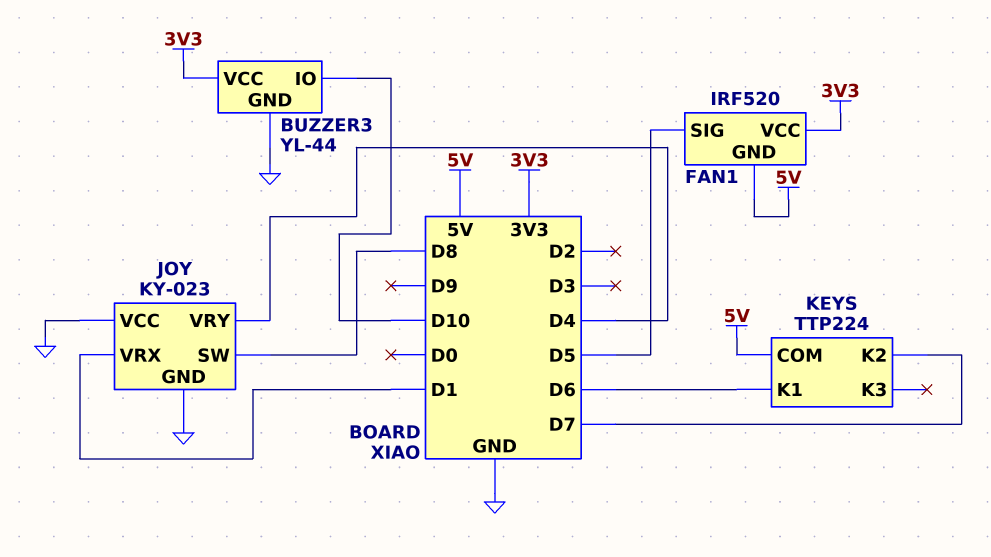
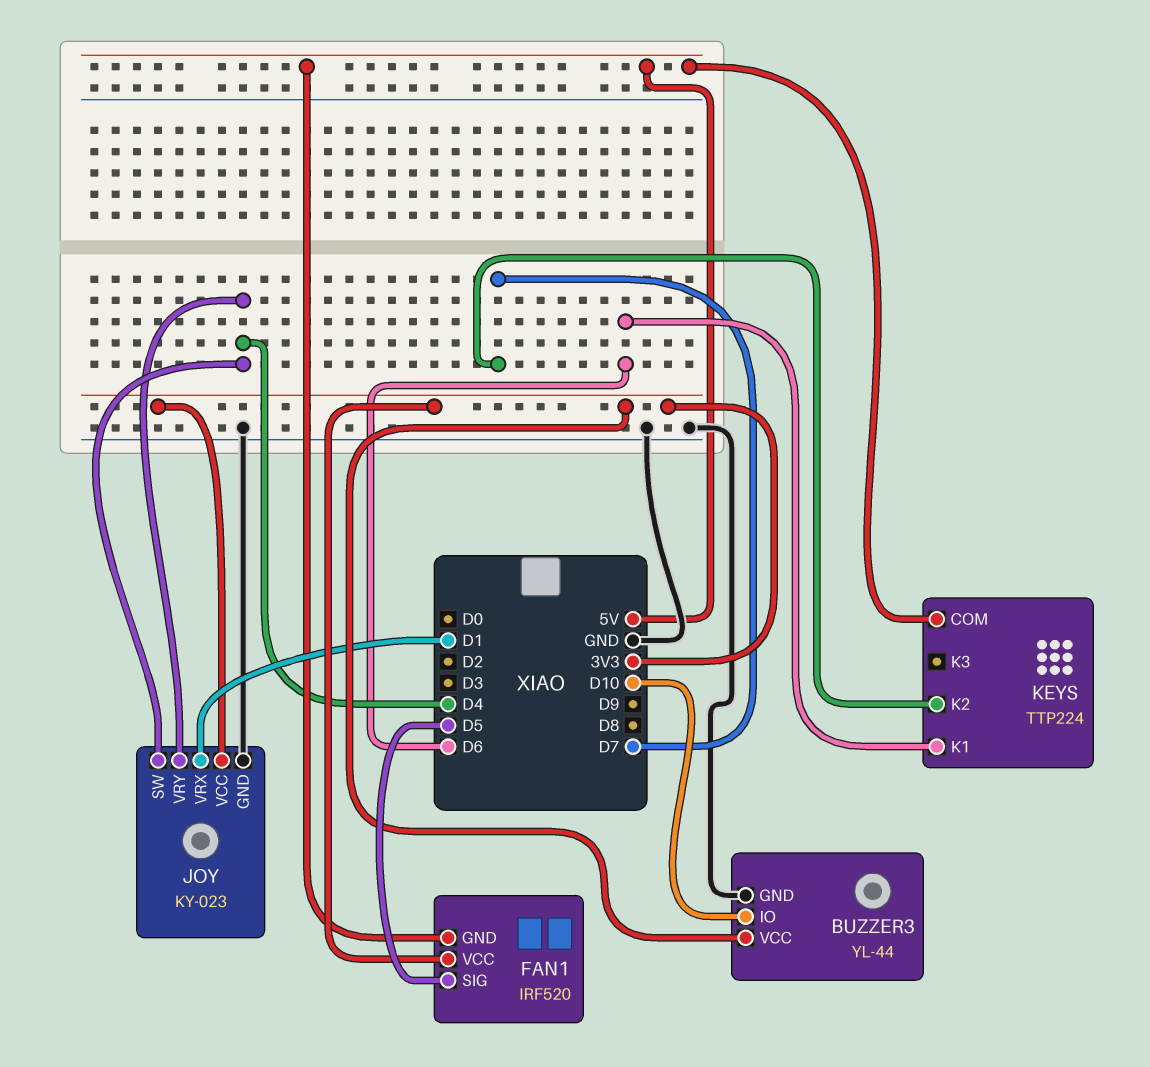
JOY pin SW: D8 -> D4
JOY pin VCC: GND -> 3V3

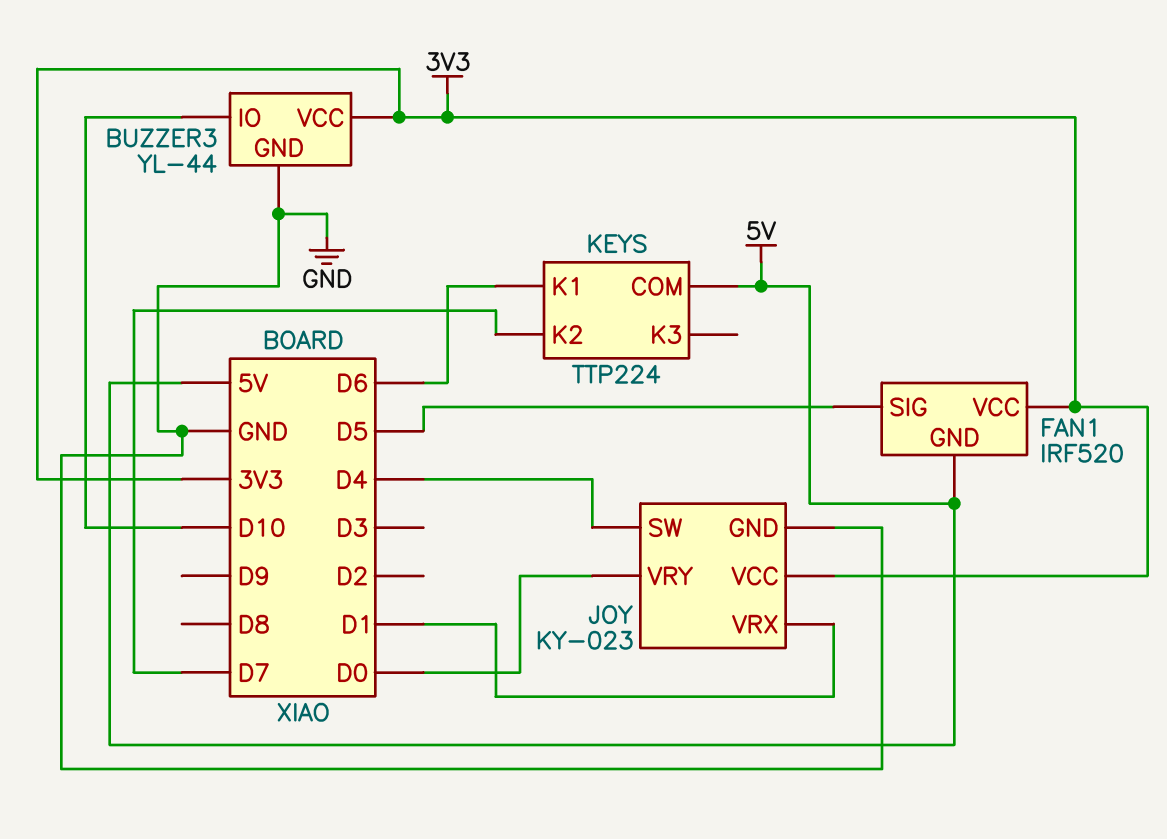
JOY pin VRY: D4 -> D0

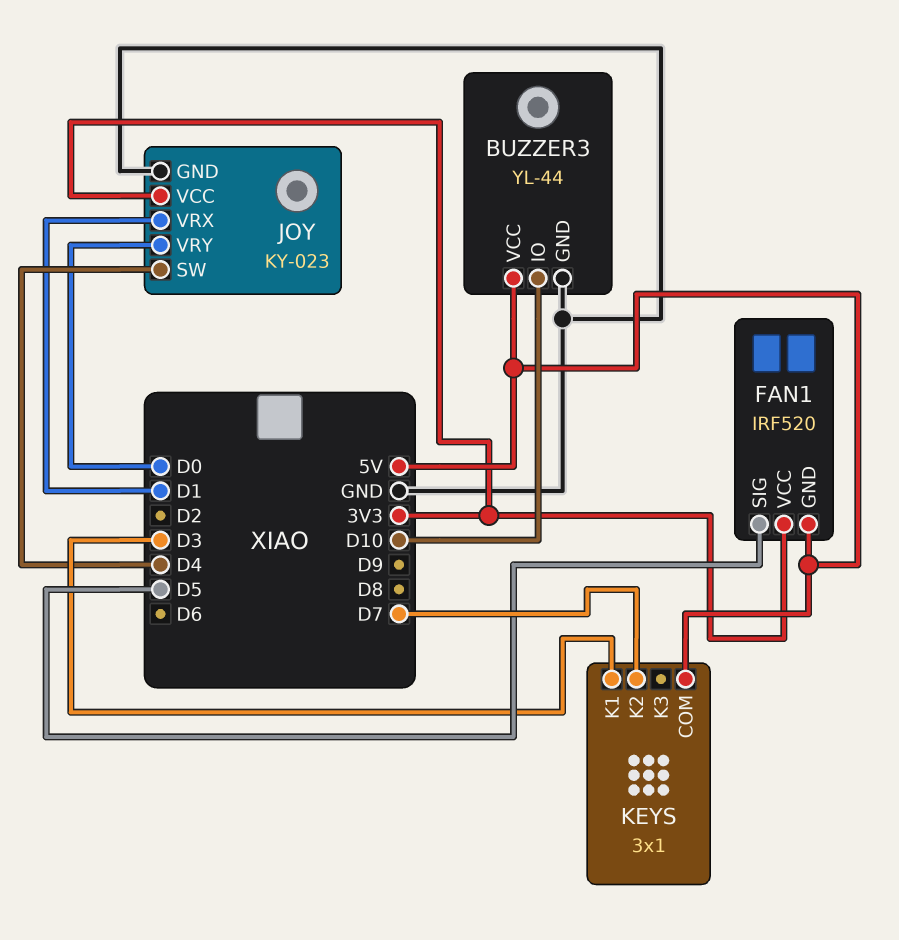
BUZZER3 pin VCC: 3V3 -> 5V
KEYS: TTP224 -> 3x1
KEYS pin K1: D6 -> D3

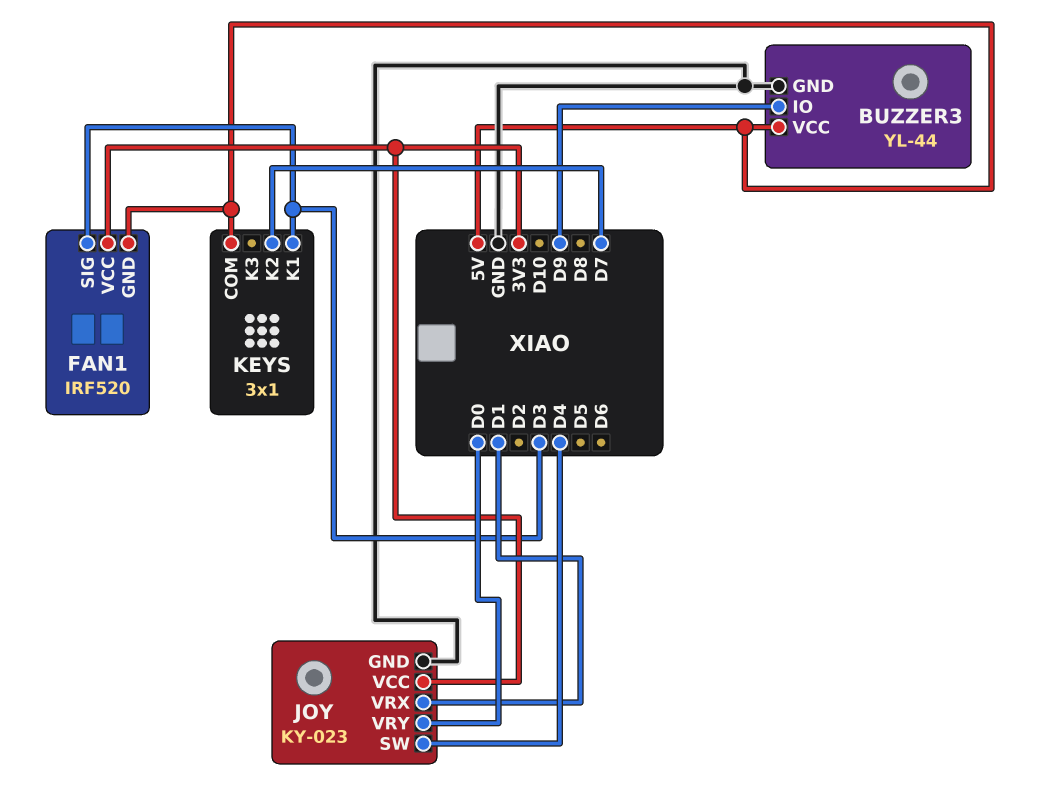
BUZZER3 pin IO: D10 -> D9
FAN1 pin SIG: D5 -> D3

